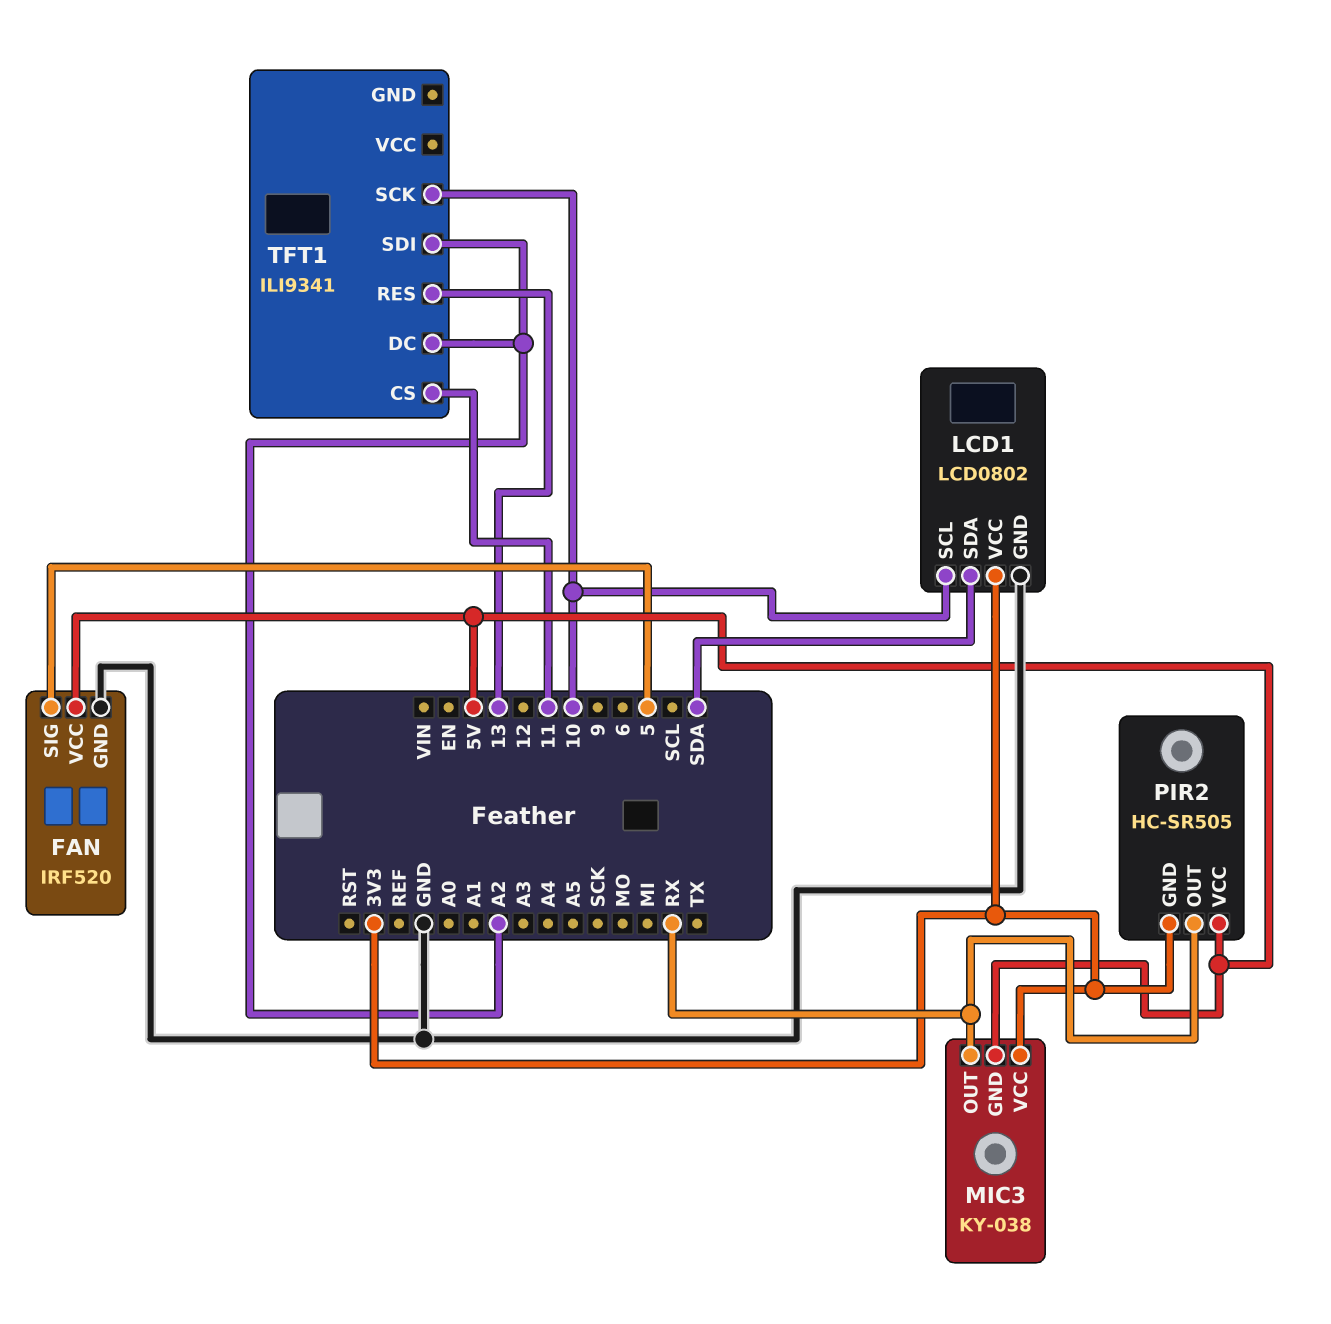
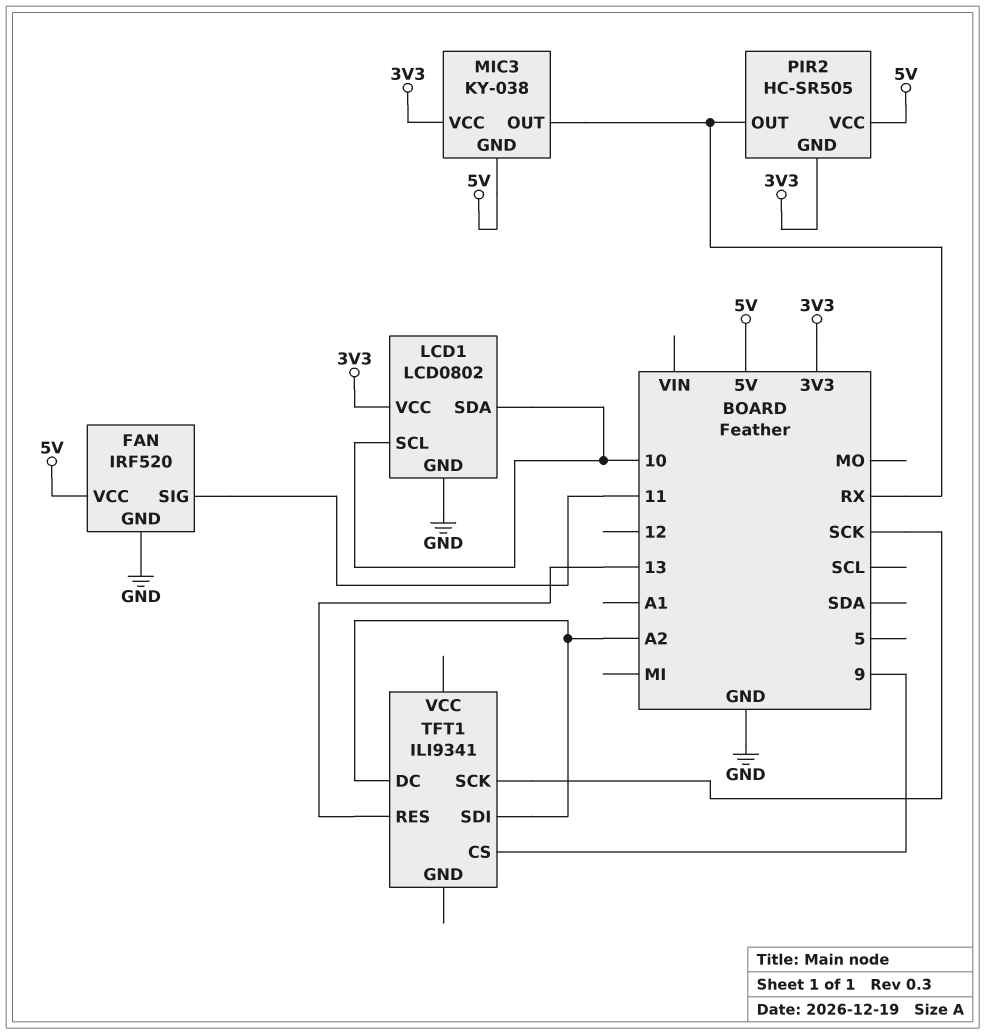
FAN pin SIG: 5 -> 11
LCD1 pin SDA: SDA -> 10
TFT1 pin CS: 11 -> 9
TFT1 pin SCK: 10 -> SCK

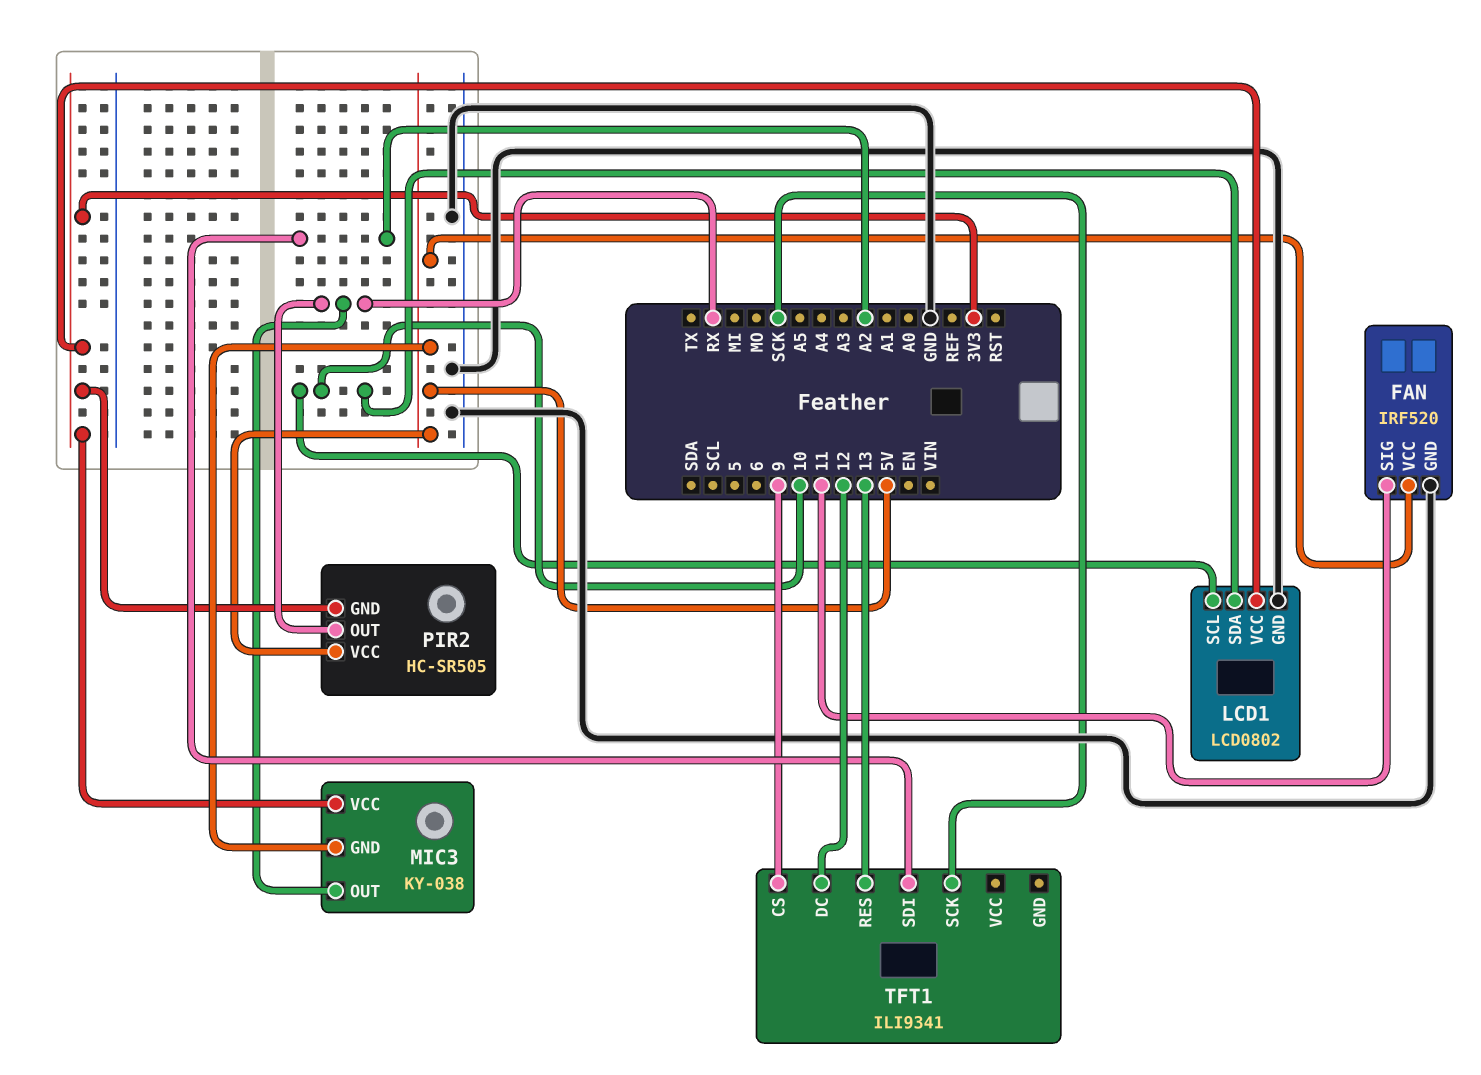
TFT1 pin DC: A2 -> 12

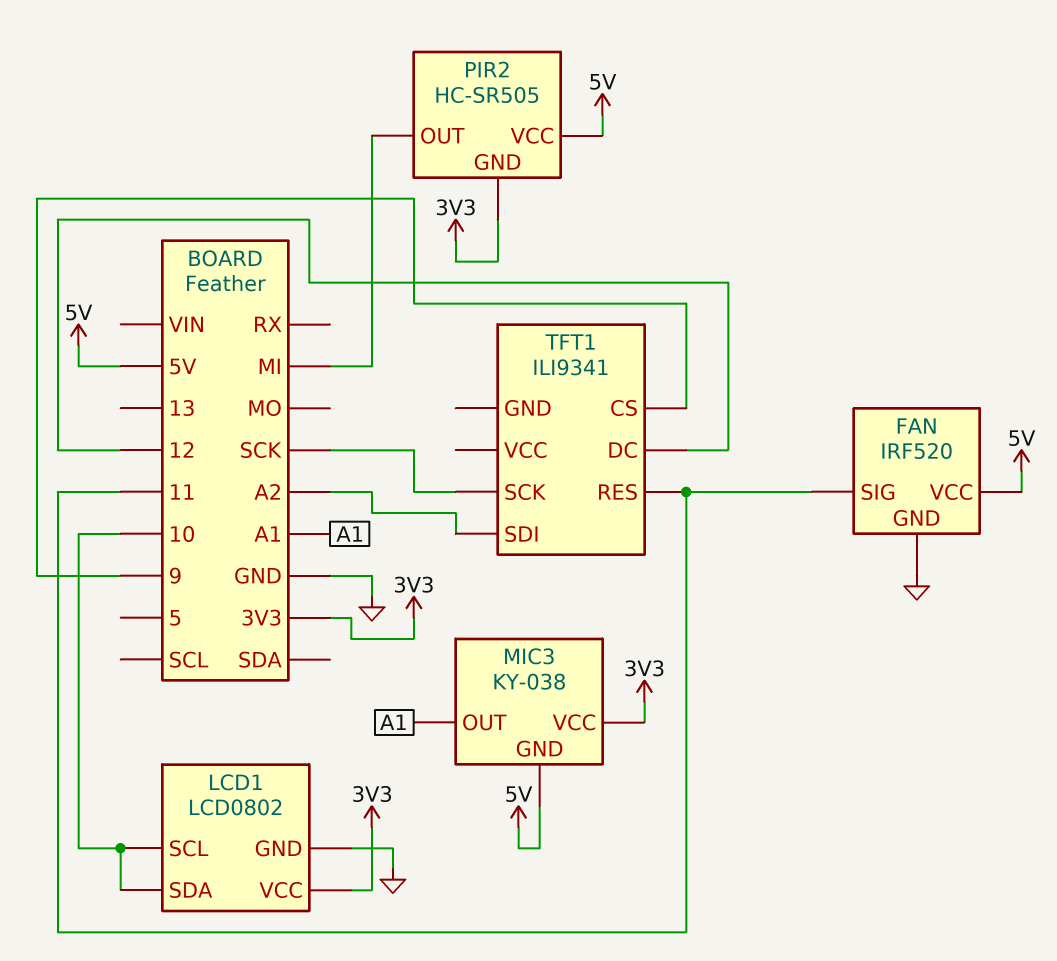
MIC3 pin OUT: RX -> A1
PIR2 pin OUT: RX -> MI
TFT1 pin RES: 13 -> 11

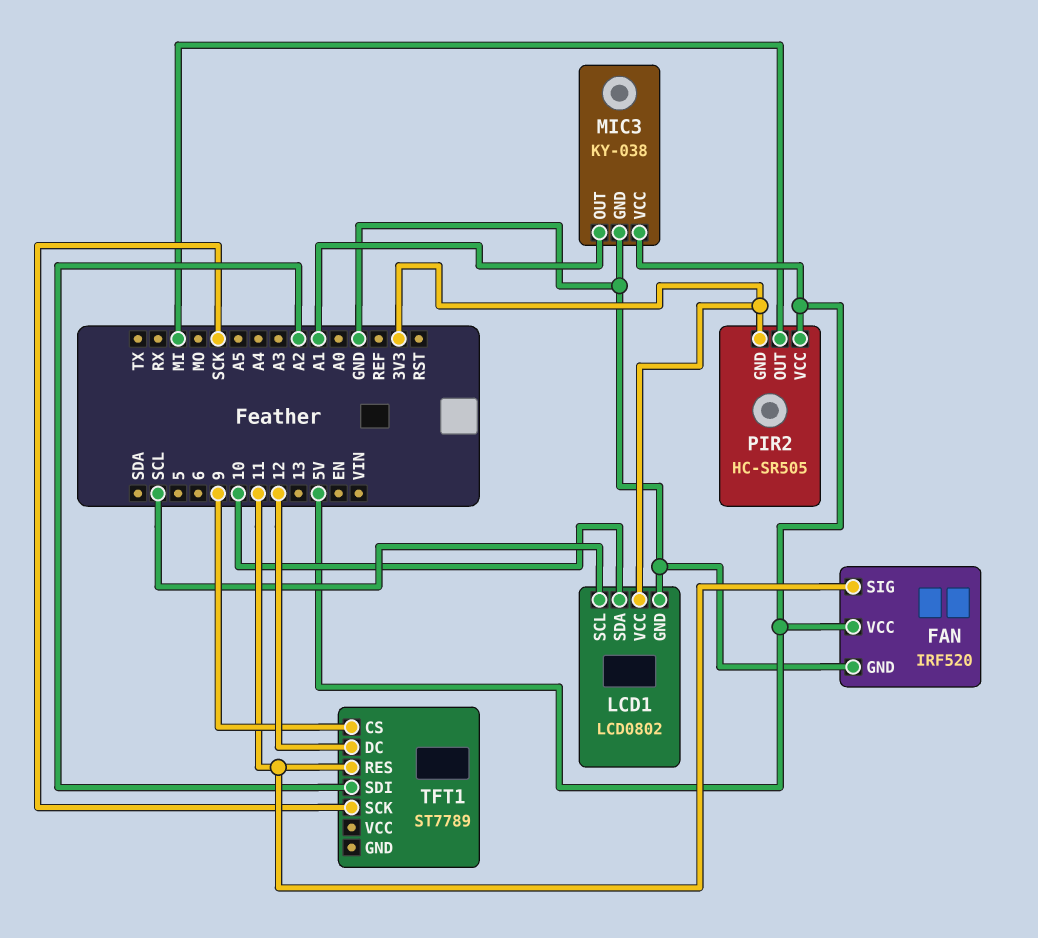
LCD1 pin SCL: 10 -> SCL
MIC3 pin GND: 5V -> GND
MIC3 pin VCC: 3V3 -> 5V
TFT1: ILI9341 -> ST7789

